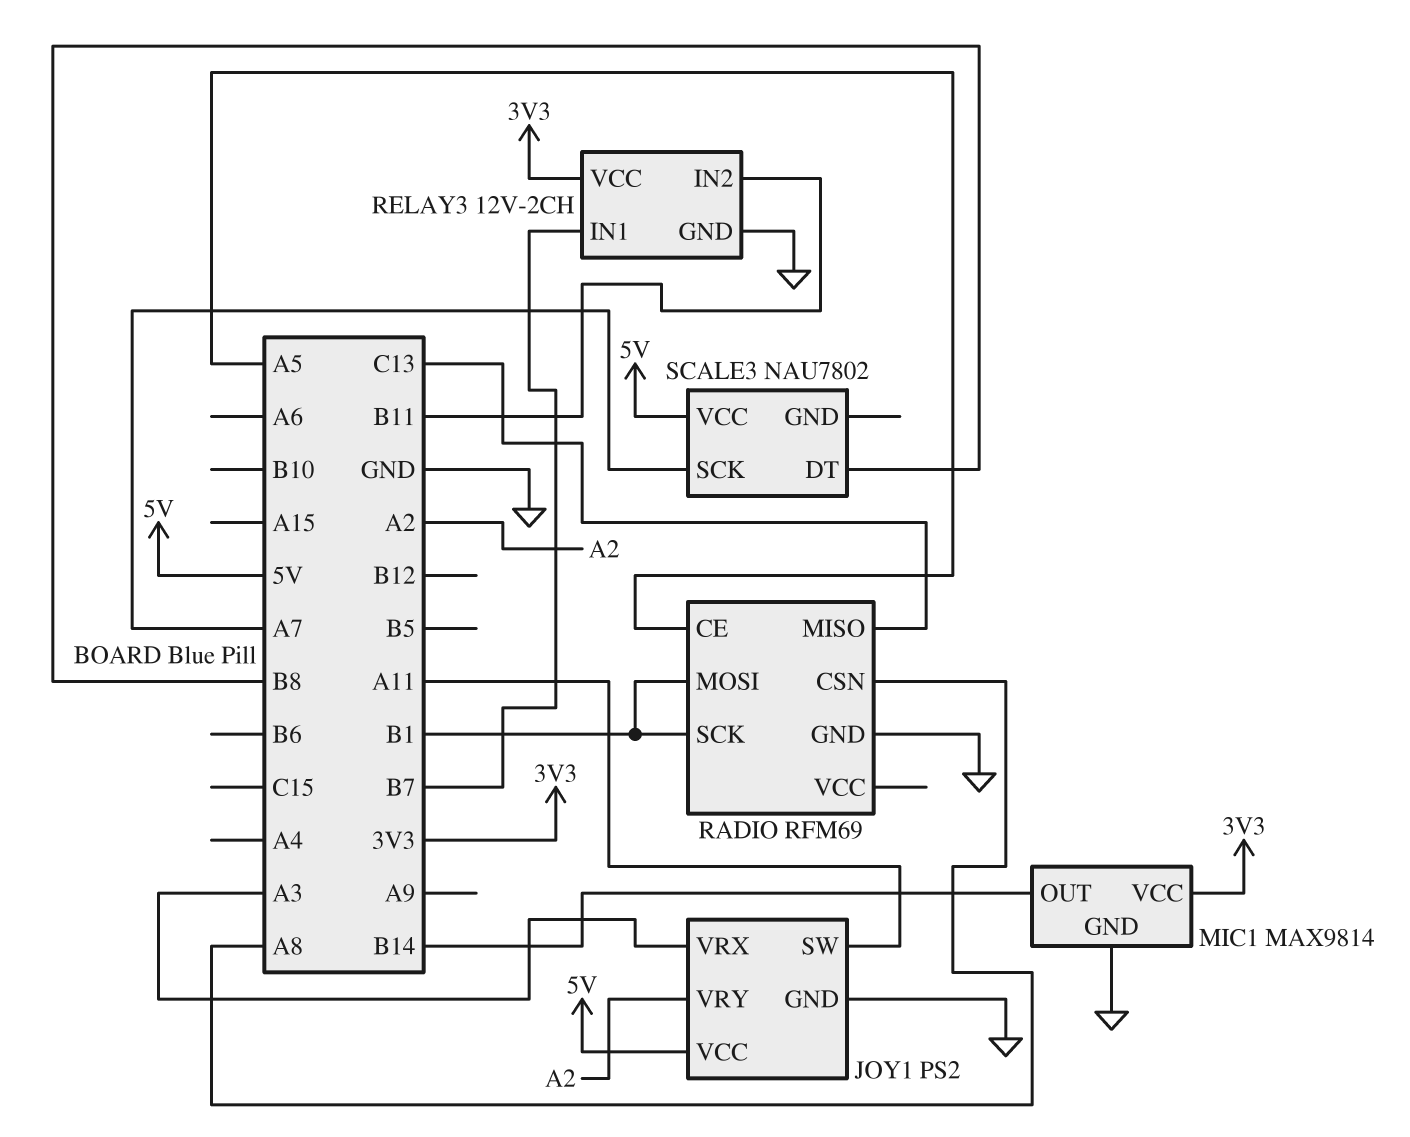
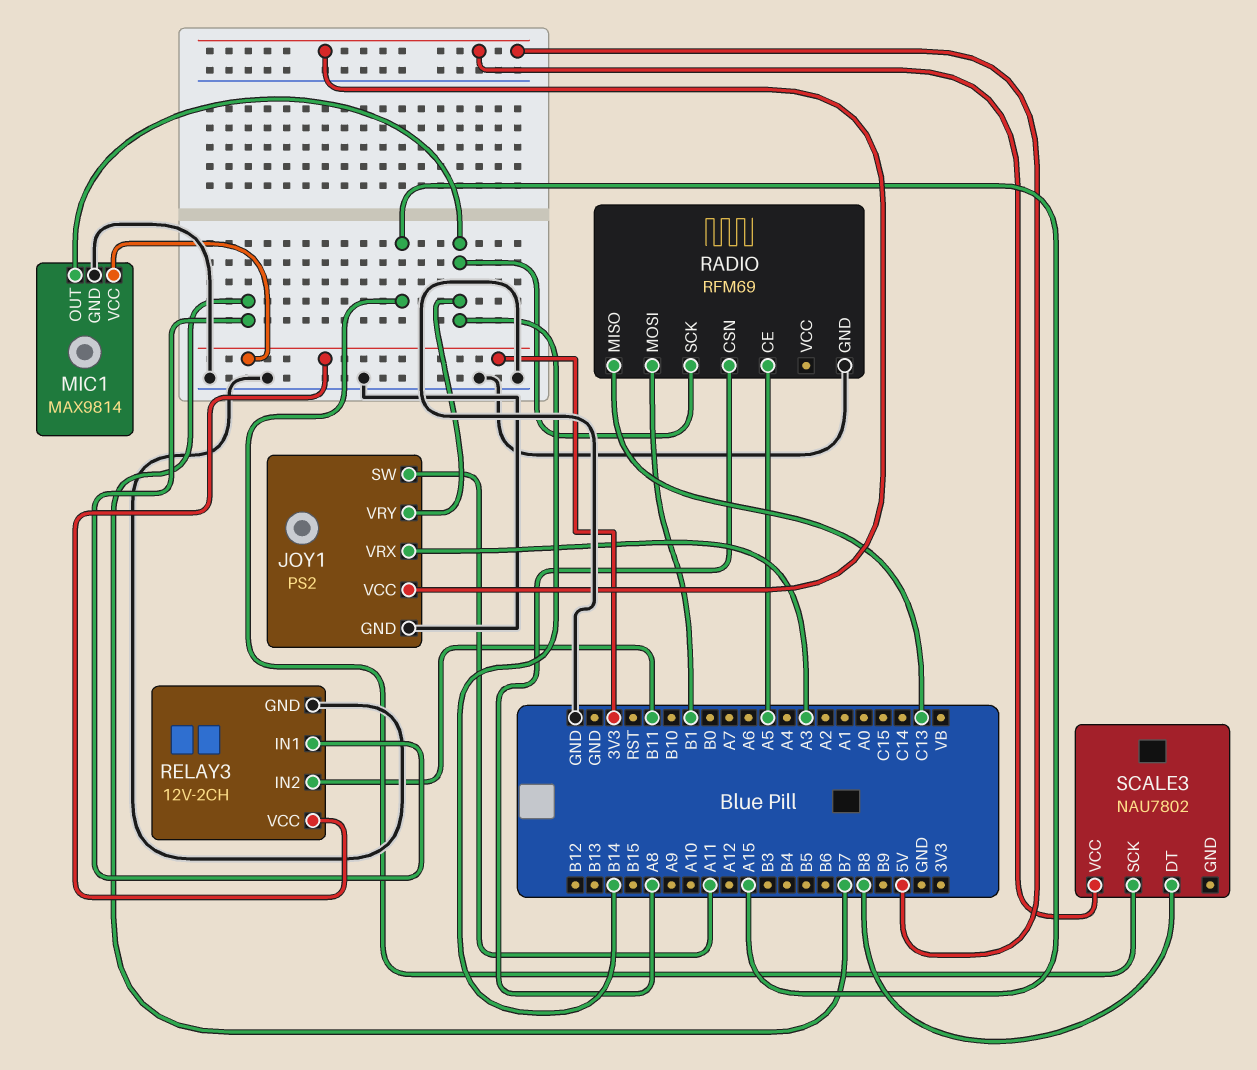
JOY1 pin VRY: A2 -> B14
RADIO pin SCK: B1 -> B14
SCALE3 pin SCK: A7 -> A15

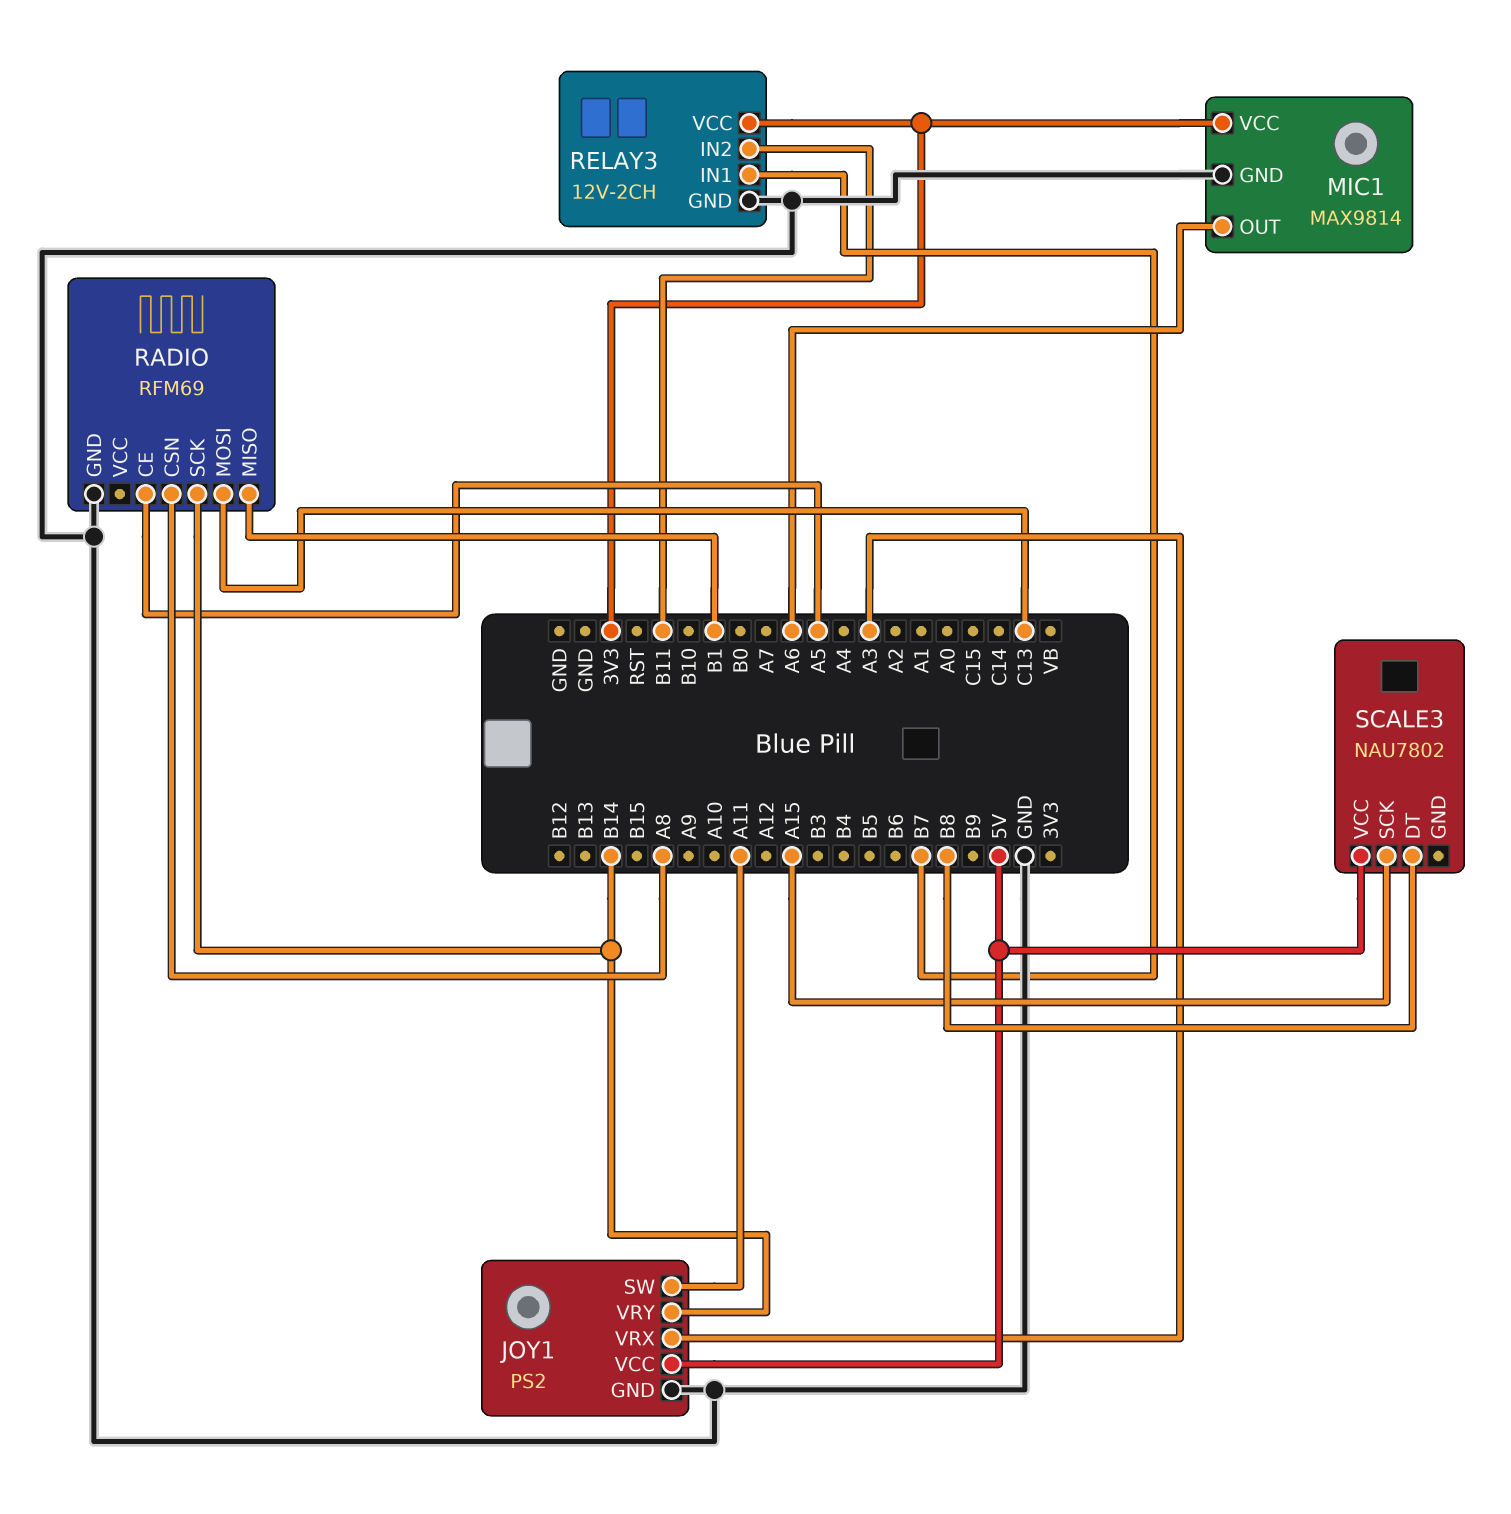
MIC1 pin OUT: B14 -> A6
RADIO pin MISO: C13 -> B1
RADIO pin MOSI: B1 -> C13

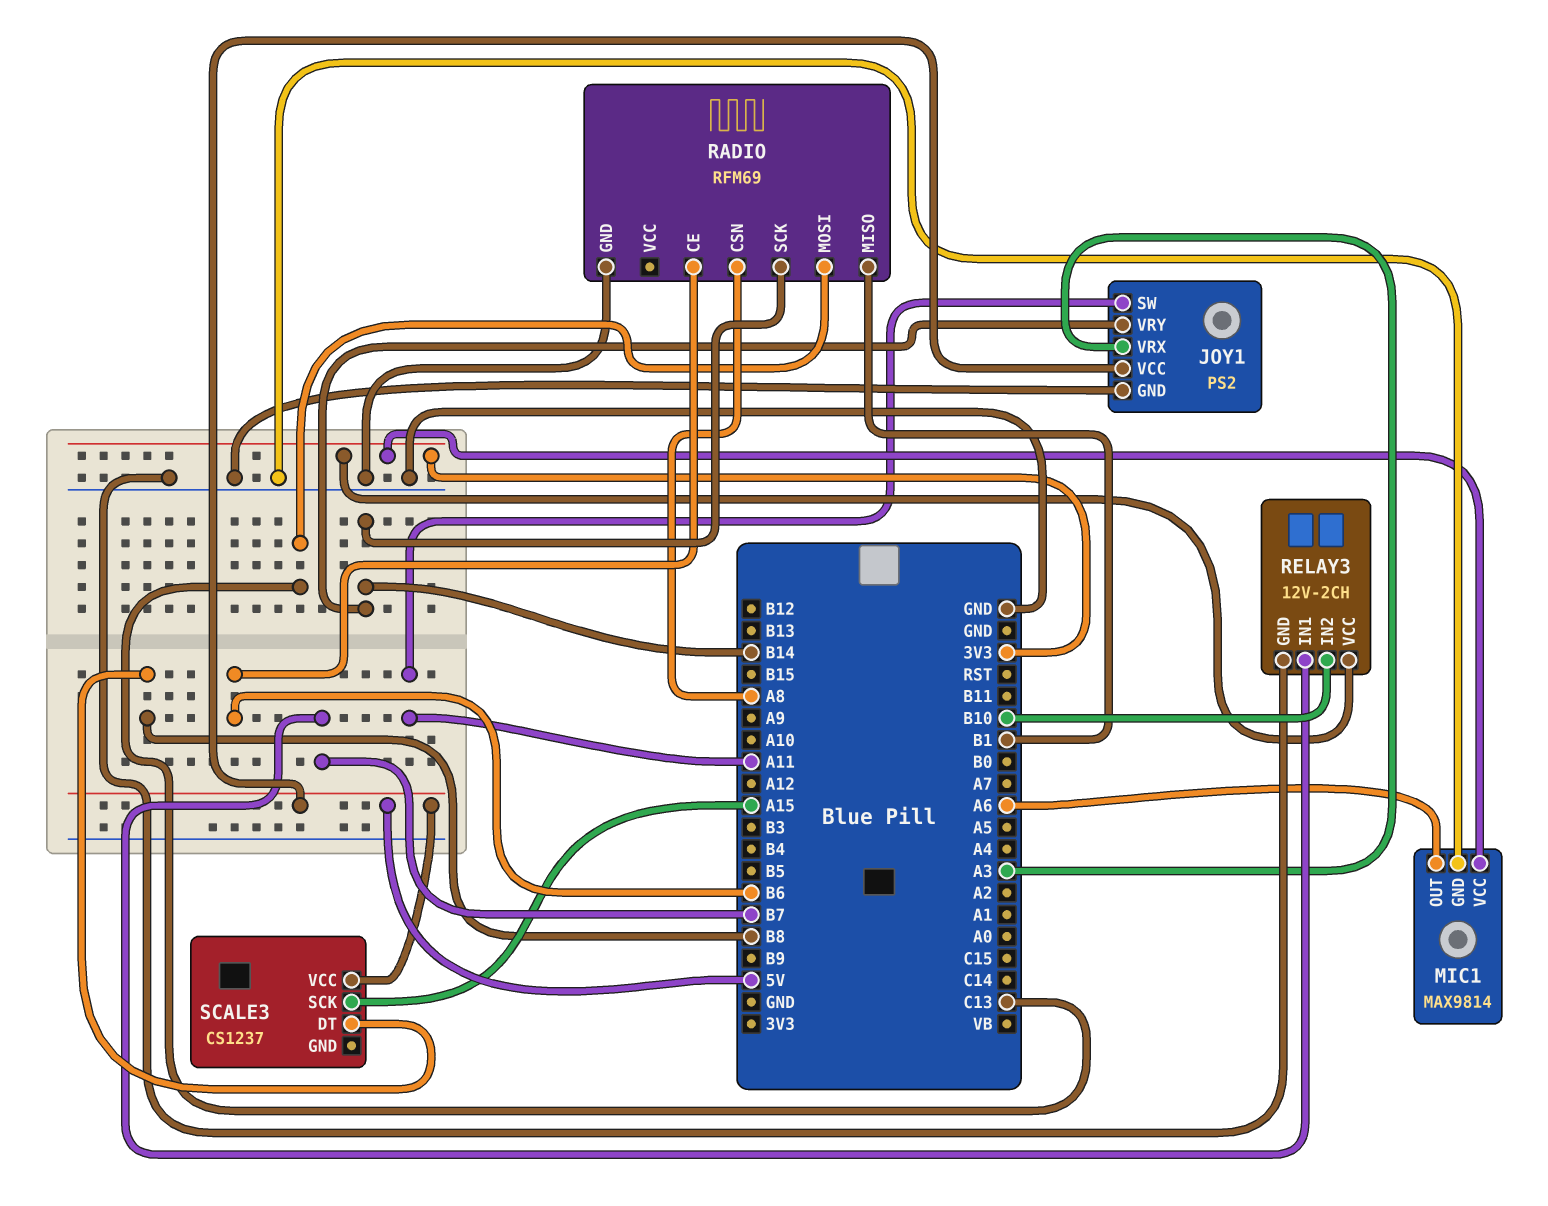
RADIO pin CE: A5 -> B6
RELAY3 pin IN2: B11 -> B10
SCALE3: NAU7802 -> CS1237

